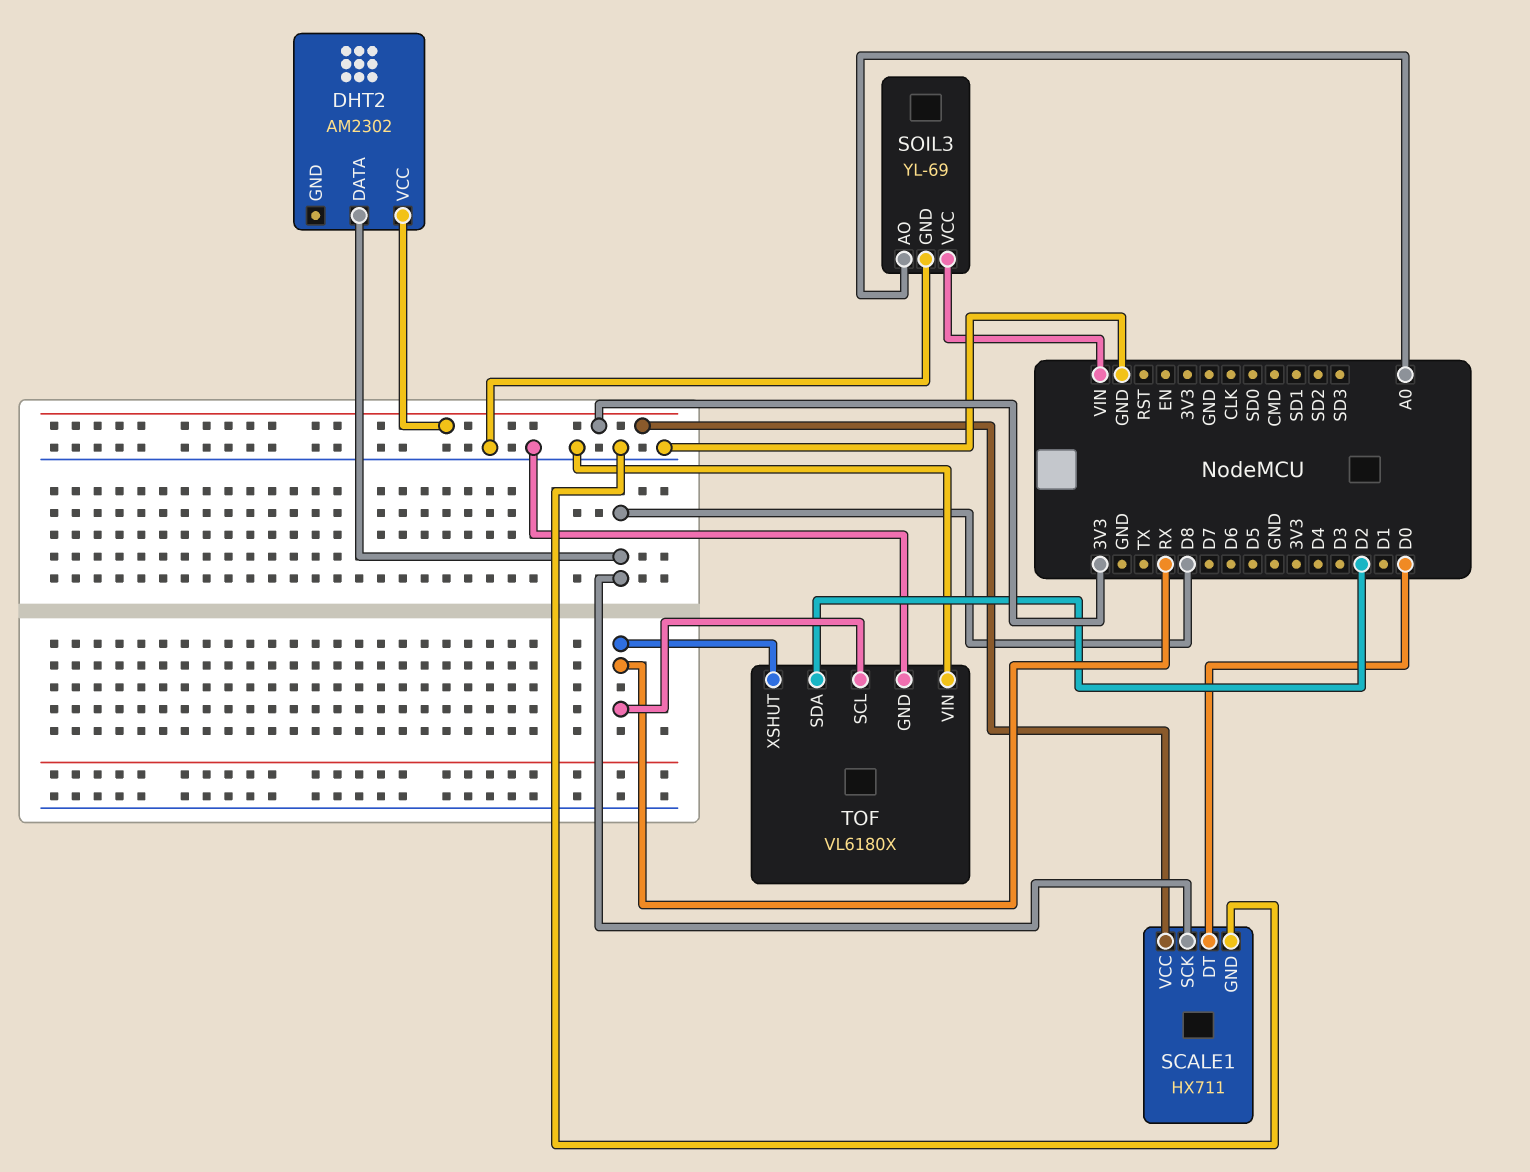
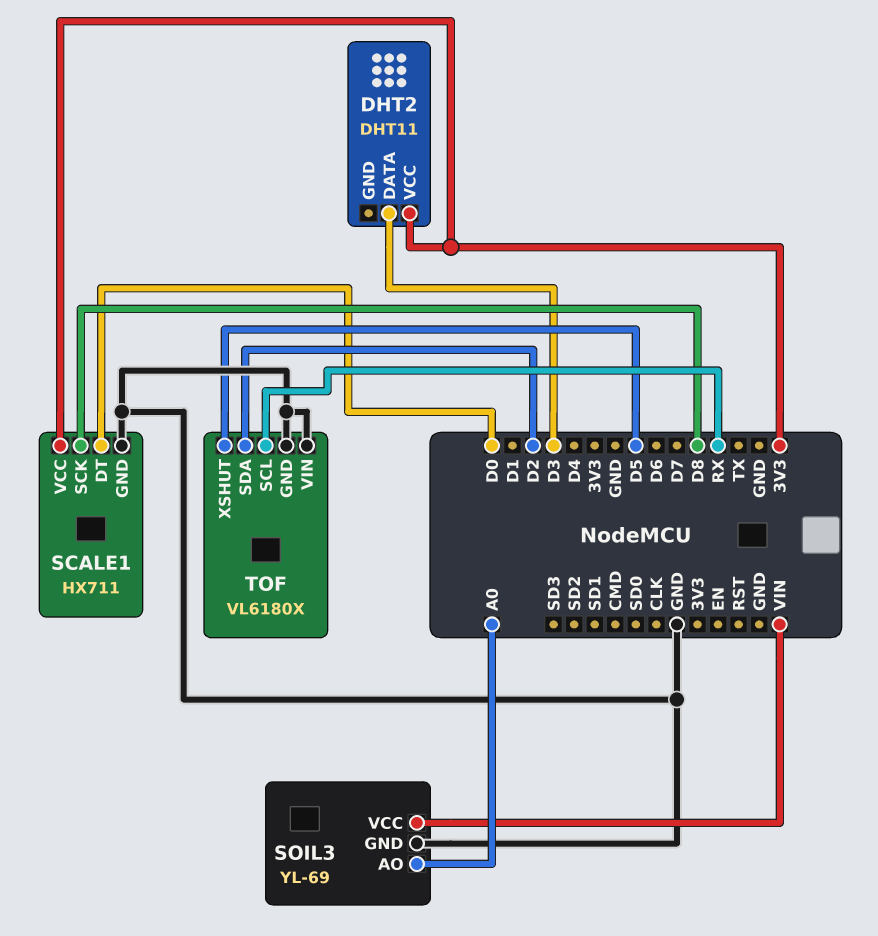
DHT2: AM2302 -> DHT11
DHT2 pin DATA: D8 -> D3
TOF pin XSHUT: RX -> D5

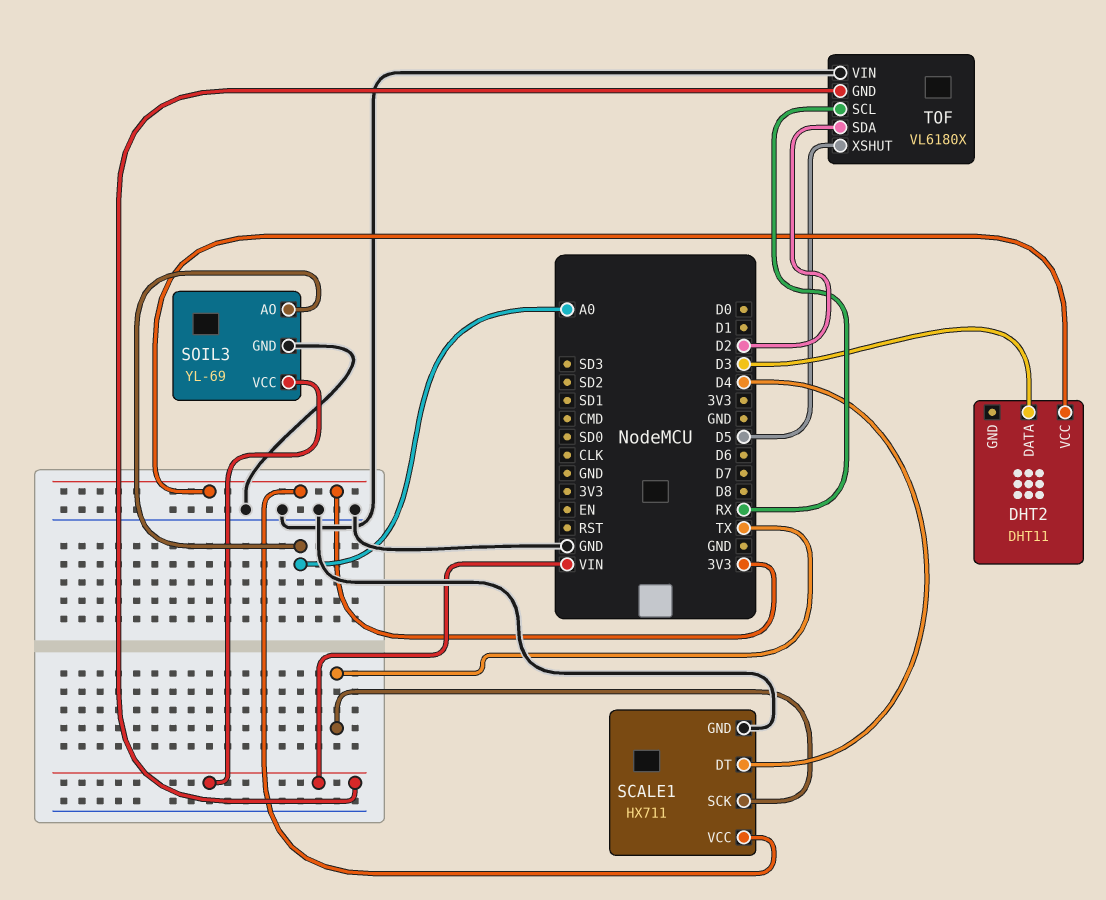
SCALE1 pin DT: D0 -> D4
SCALE1 pin SCK: D8 -> TX
TOF pin GND: GND -> VIN

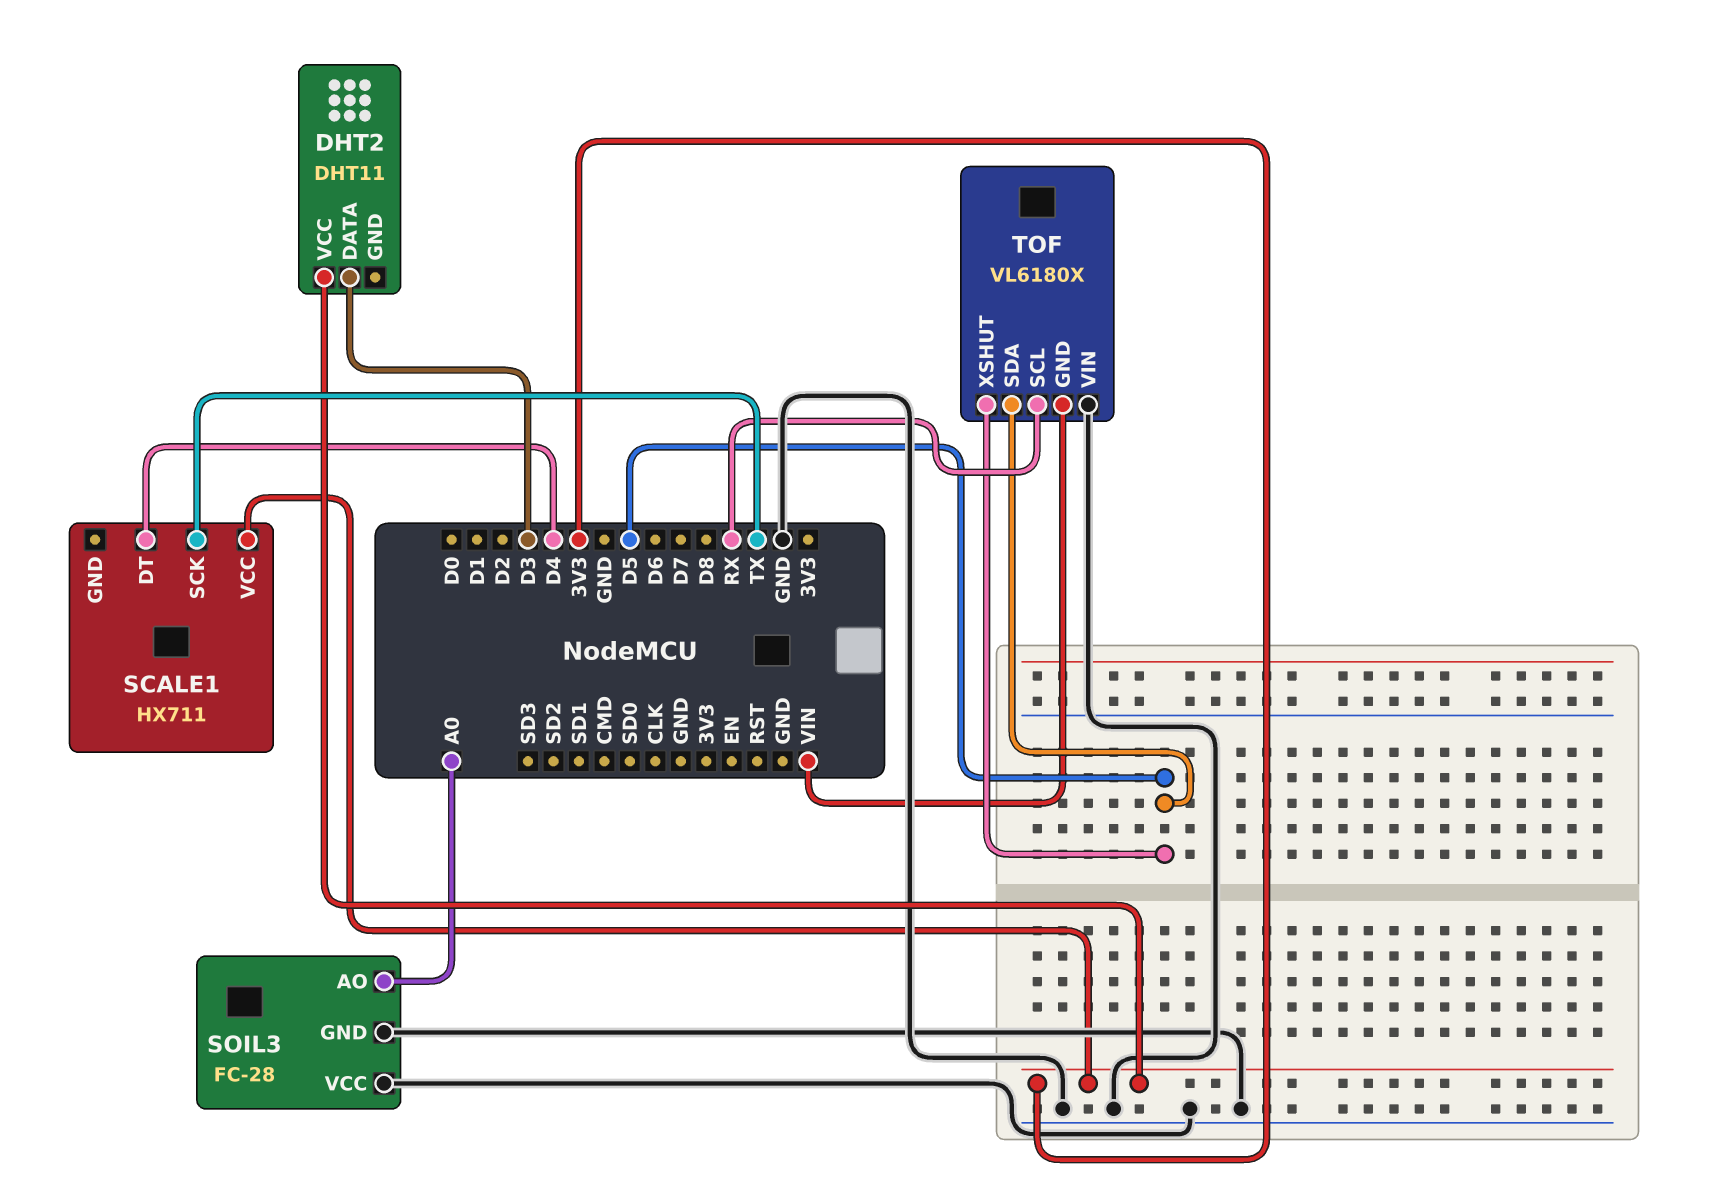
SCALE1 pin GND: GND -> none
SOIL3: YL-69 -> FC-28
SOIL3 pin VCC: VIN -> GND
TOF pin SDA: D2 -> D5

